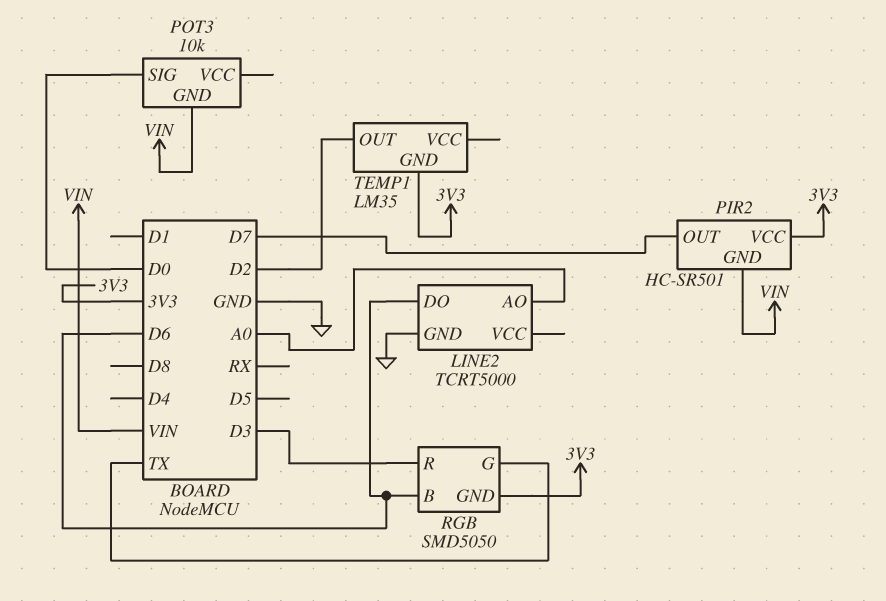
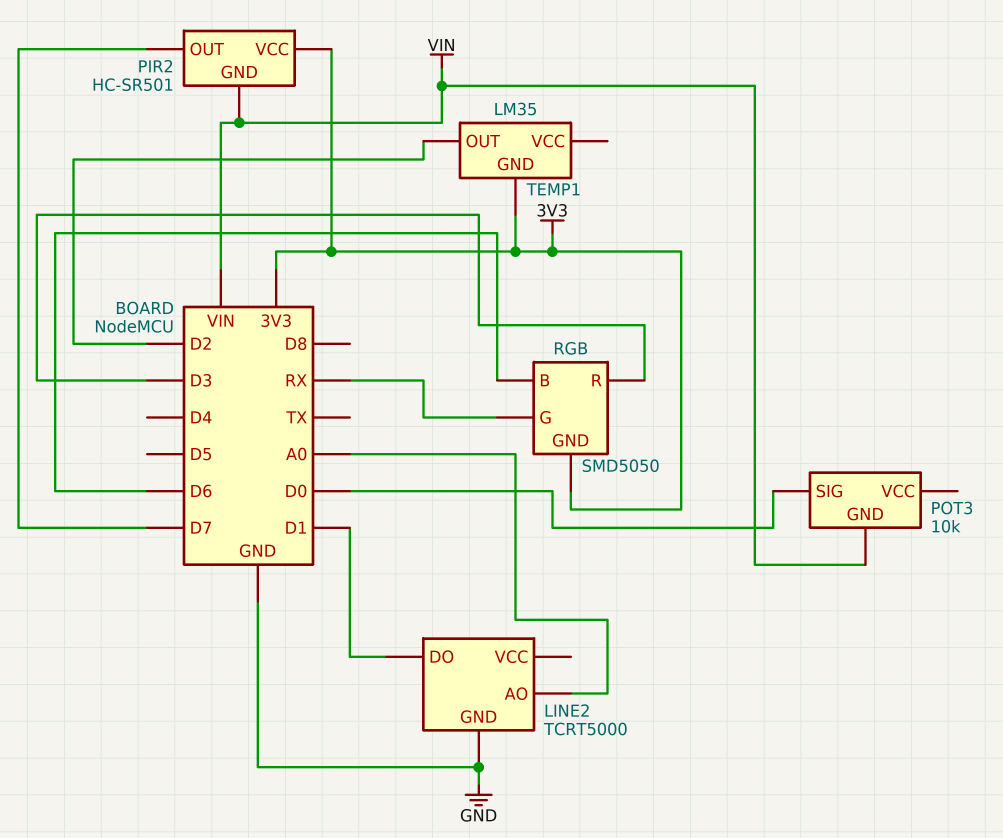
LINE2 pin DO: D6 -> D1
RGB pin G: TX -> RX

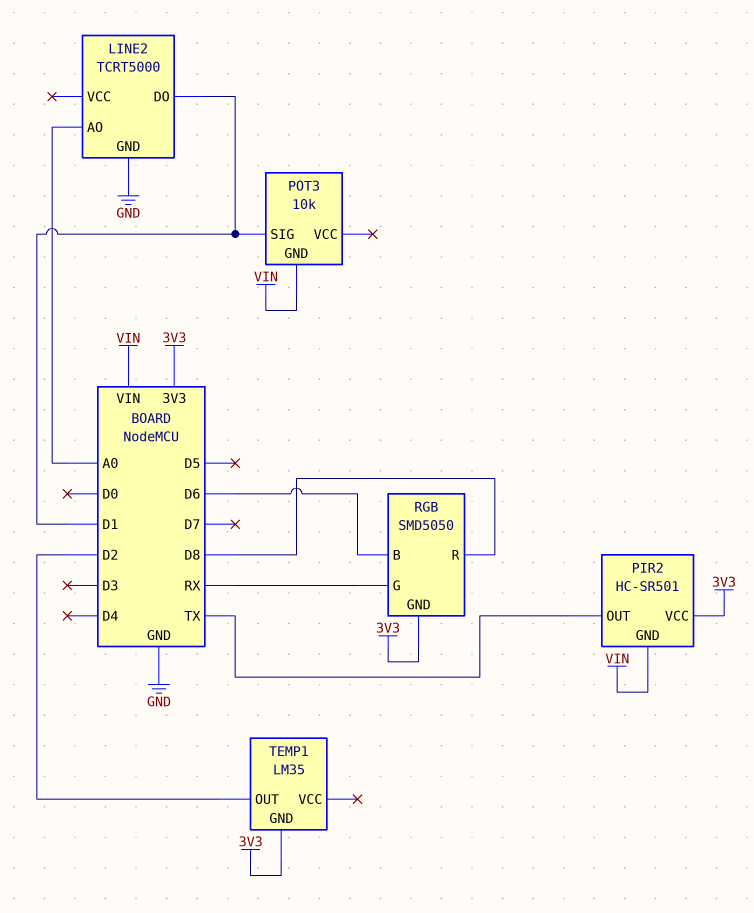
PIR2 pin OUT: D7 -> TX
POT3 pin SIG: D0 -> D1
RGB pin R: D3 -> D8

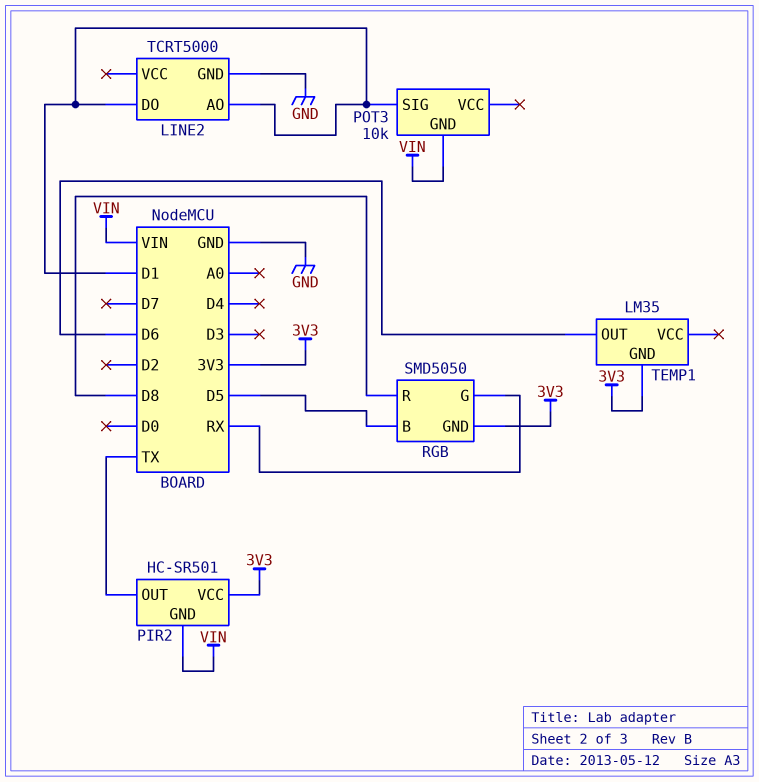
LINE2 pin AO: A0 -> D1
RGB pin B: D6 -> D5
TEMP1 pin OUT: D2 -> D6

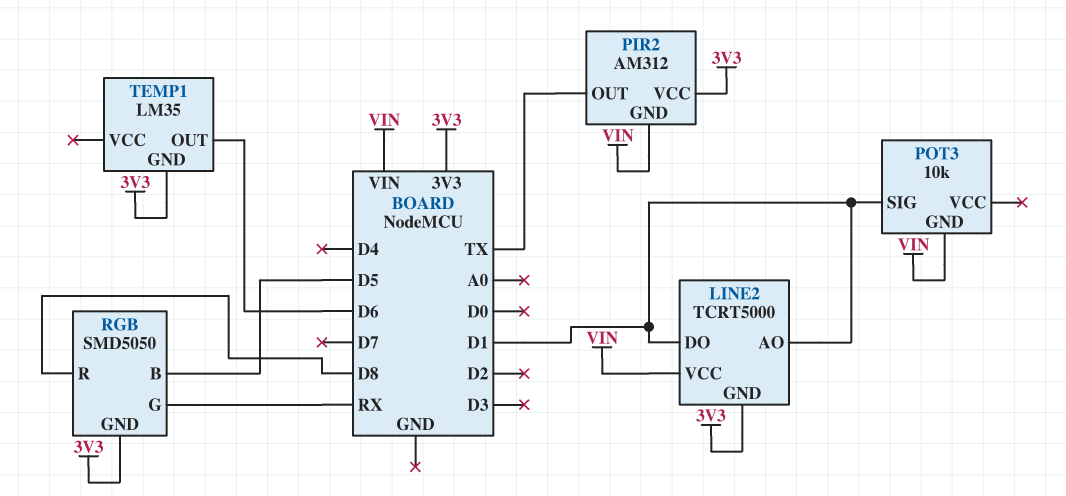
LINE2 pin GND: GND -> 3V3
LINE2 pin VCC: none -> VIN
PIR2: HC-SR501 -> AM312

